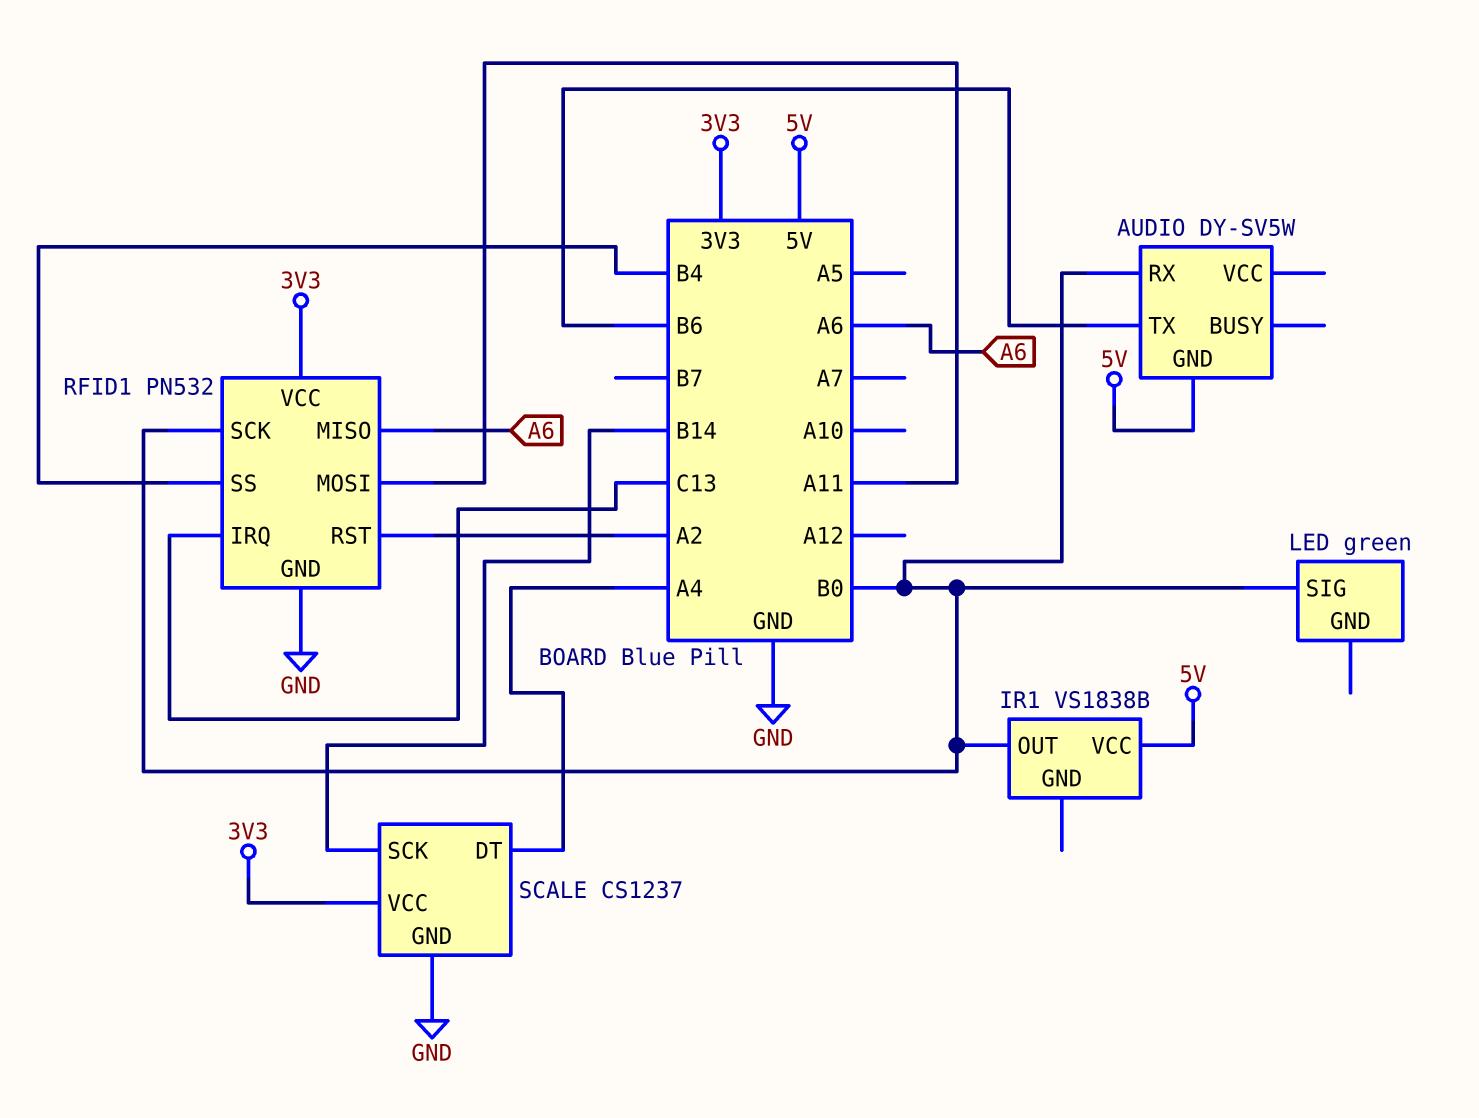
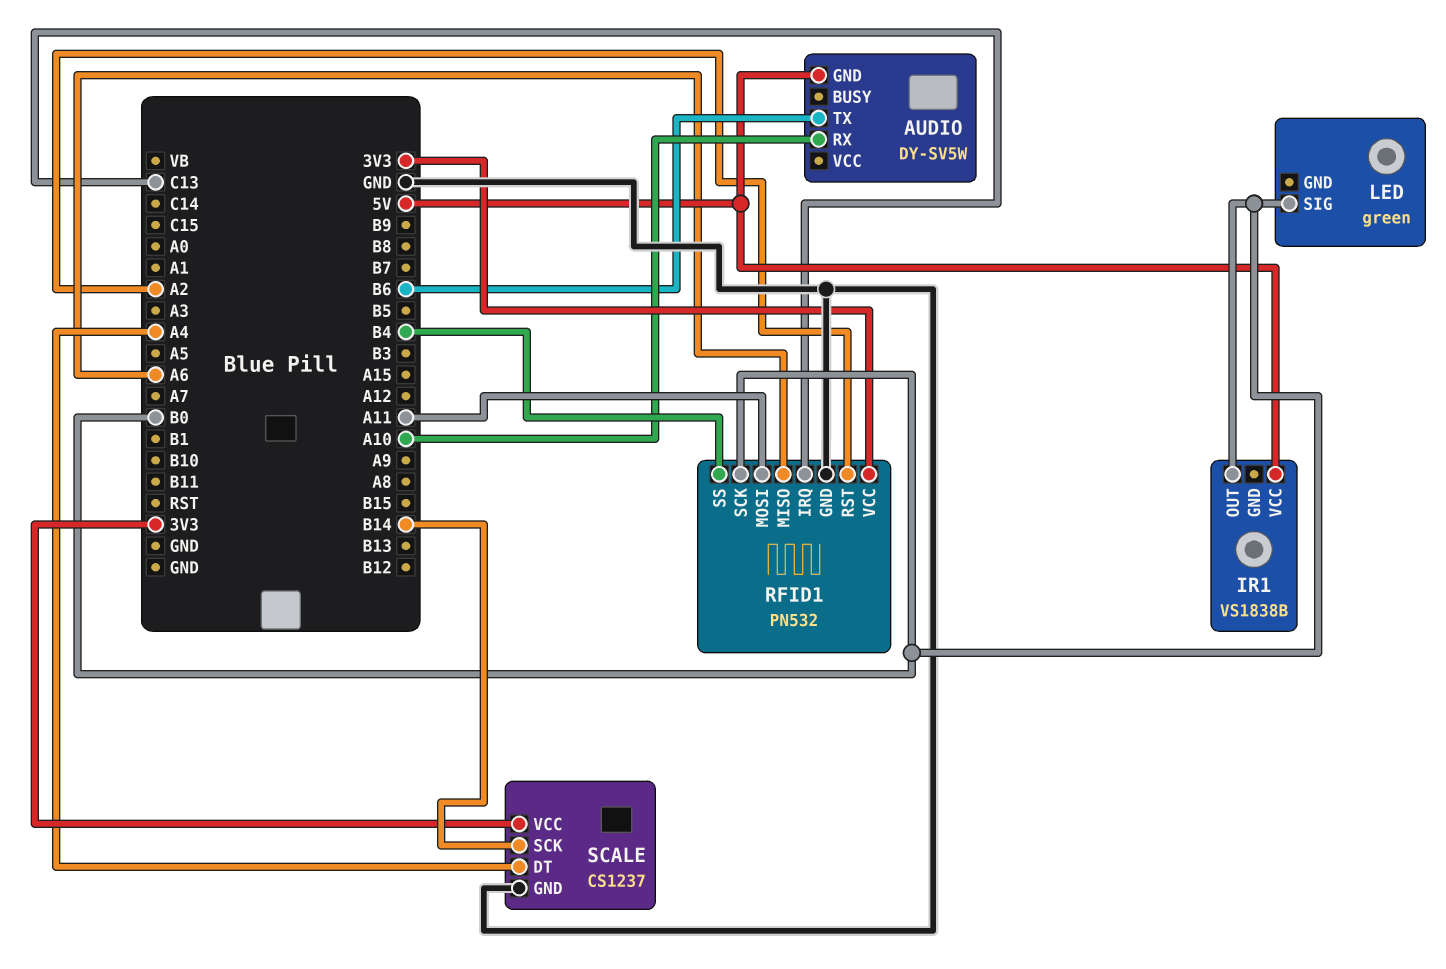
AUDIO pin RX: B0 -> A10

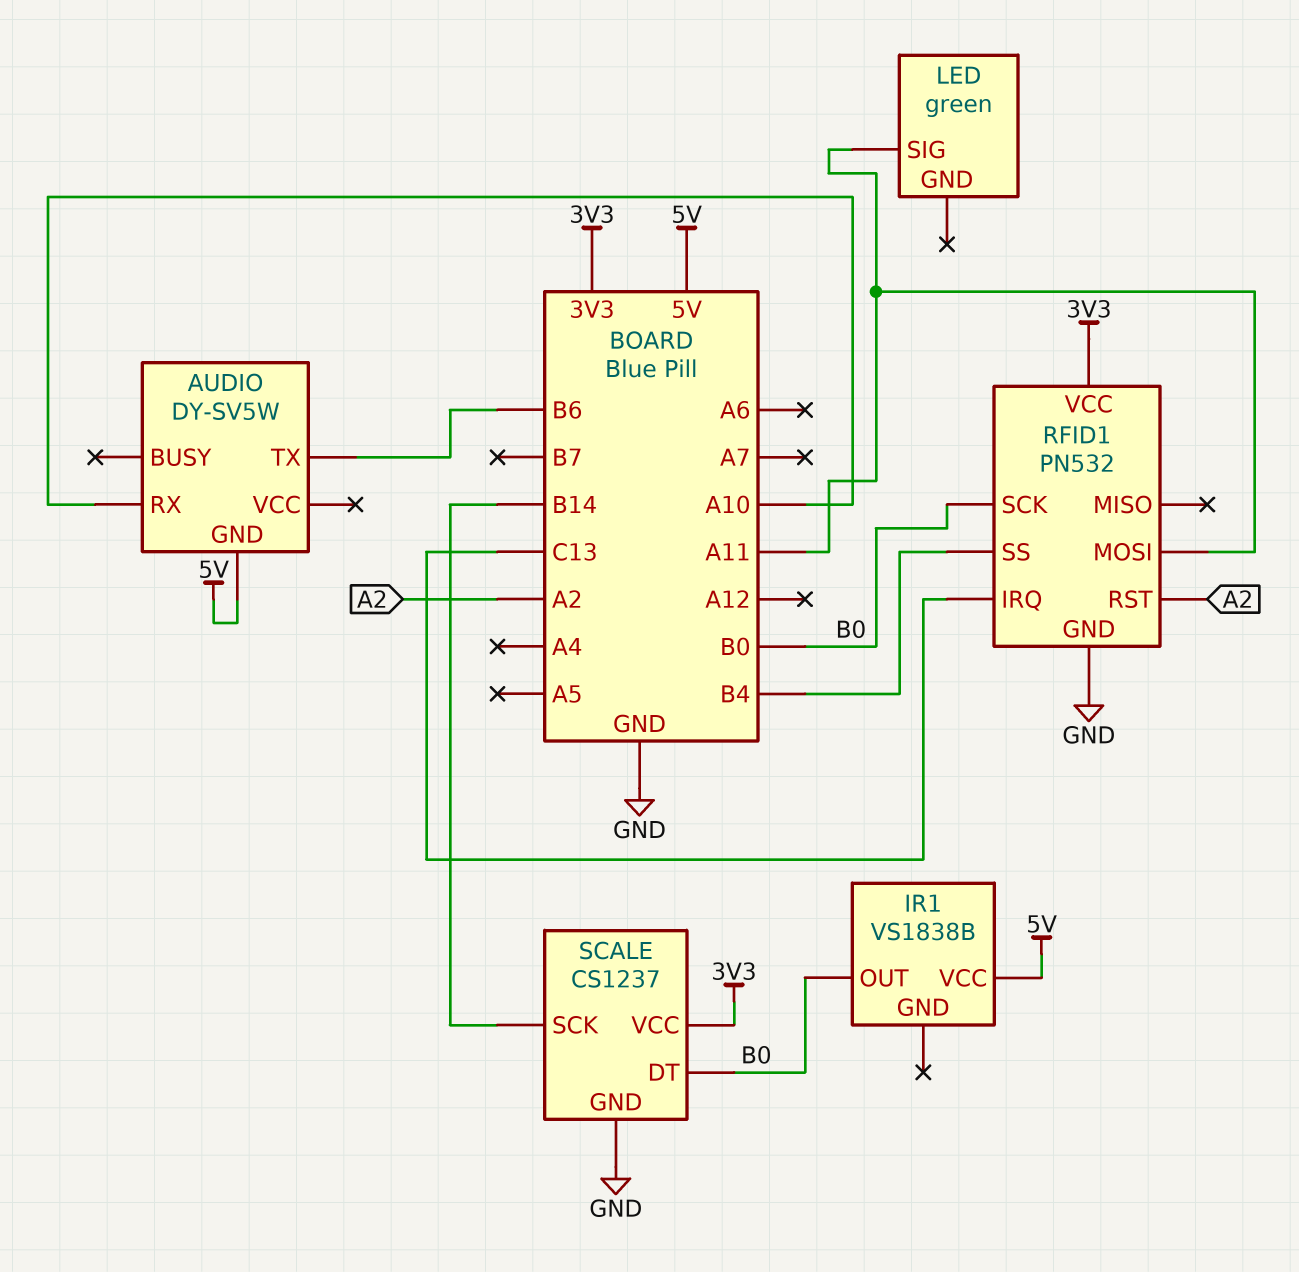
LED pin SIG: B0 -> A11
RFID1 pin MISO: A6 -> none
SCALE pin DT: A4 -> B0

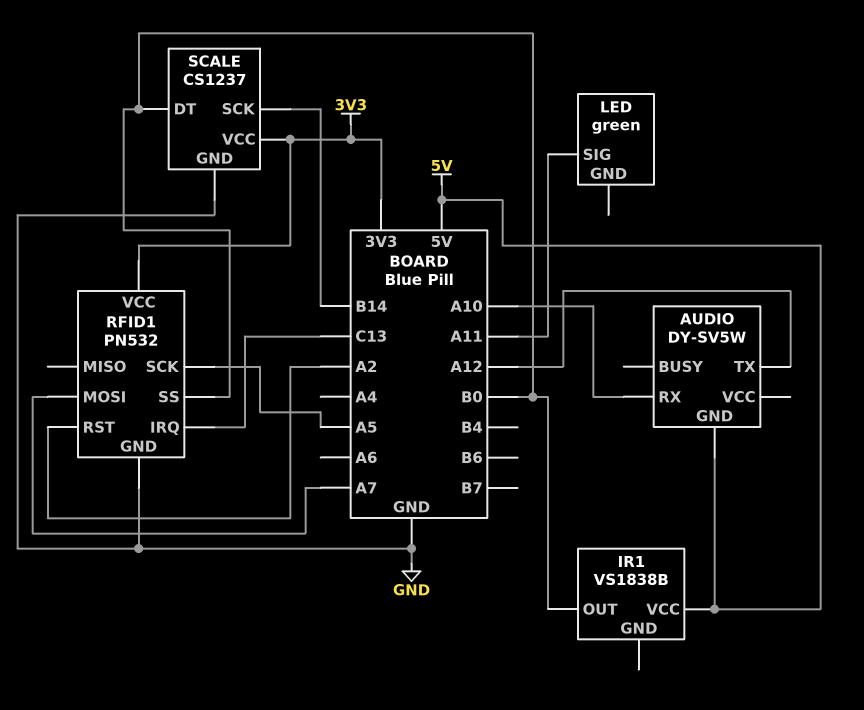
AUDIO pin TX: B6 -> A12
RFID1 pin MOSI: A11 -> A7
RFID1 pin SCK: B0 -> A5
RFID1 pin SS: B4 -> B0

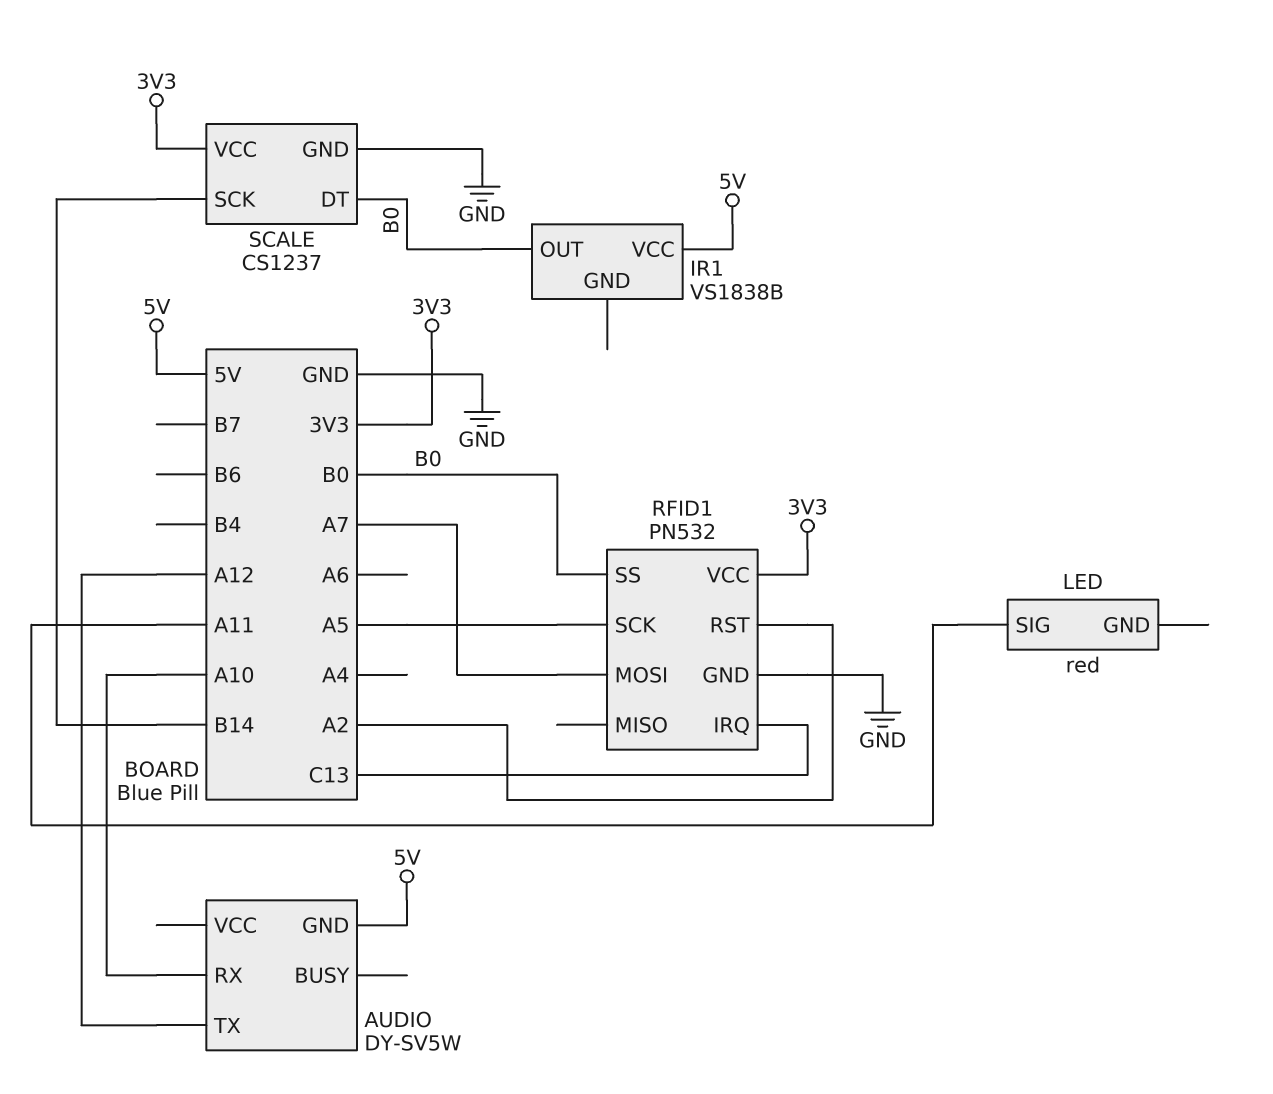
LED: green -> red

